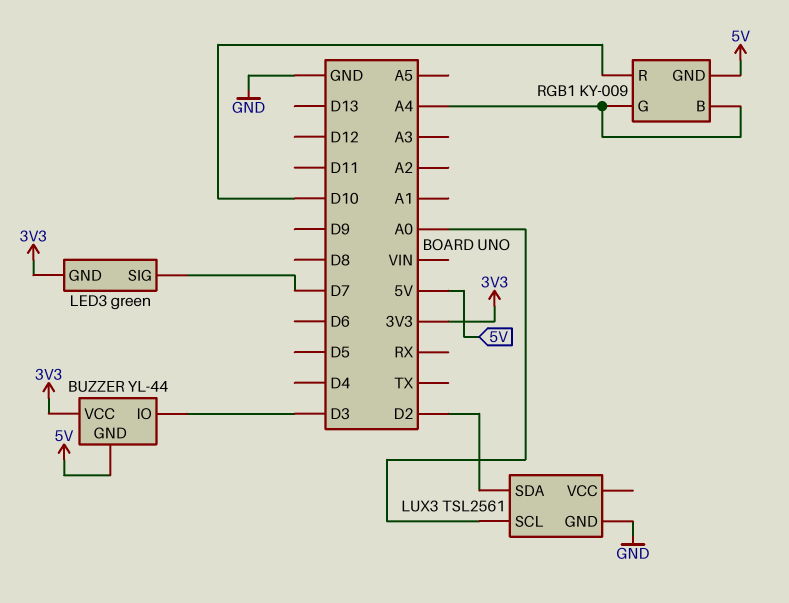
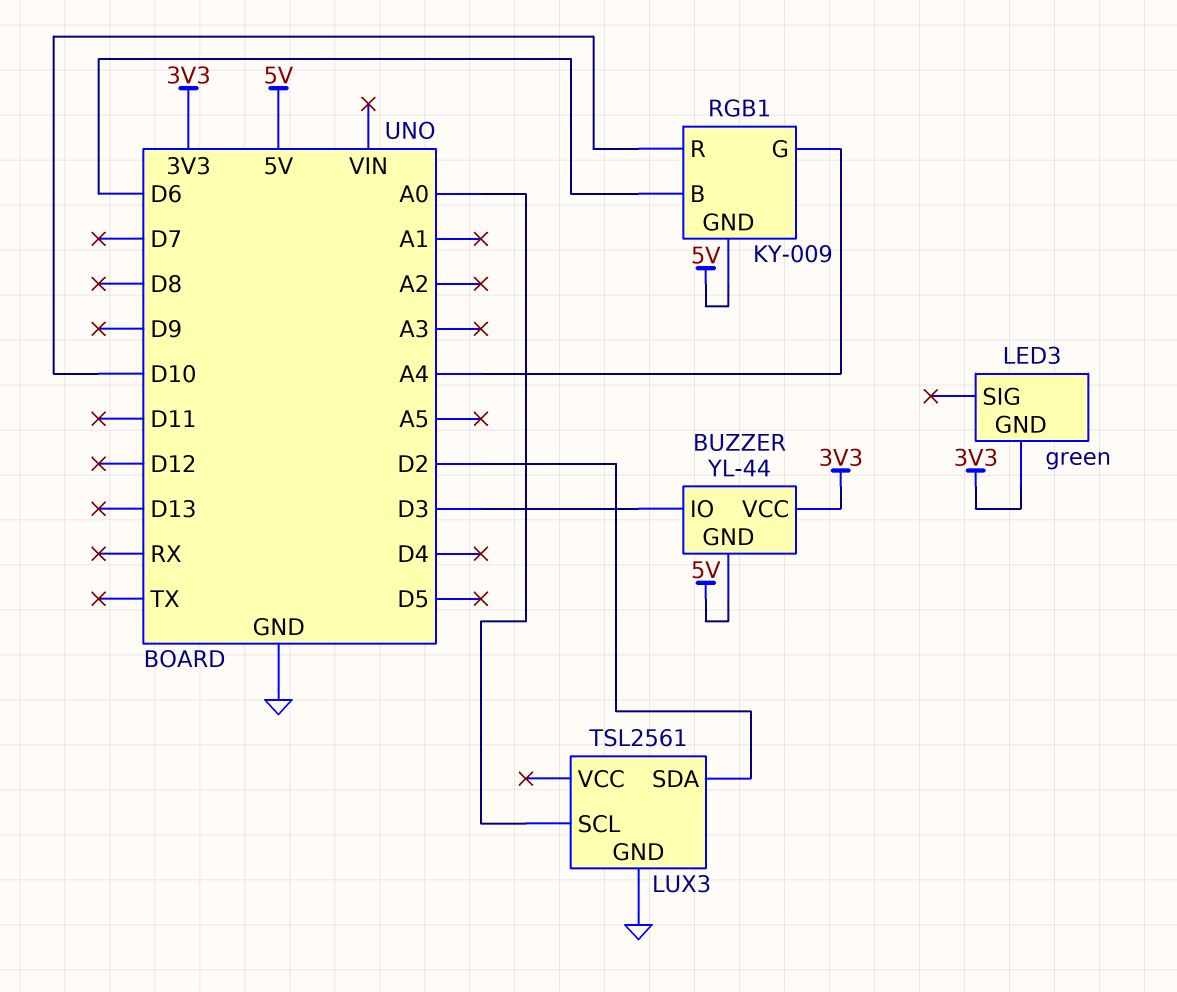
LED3 pin SIG: D7 -> none
RGB1 pin B: A4 -> D6

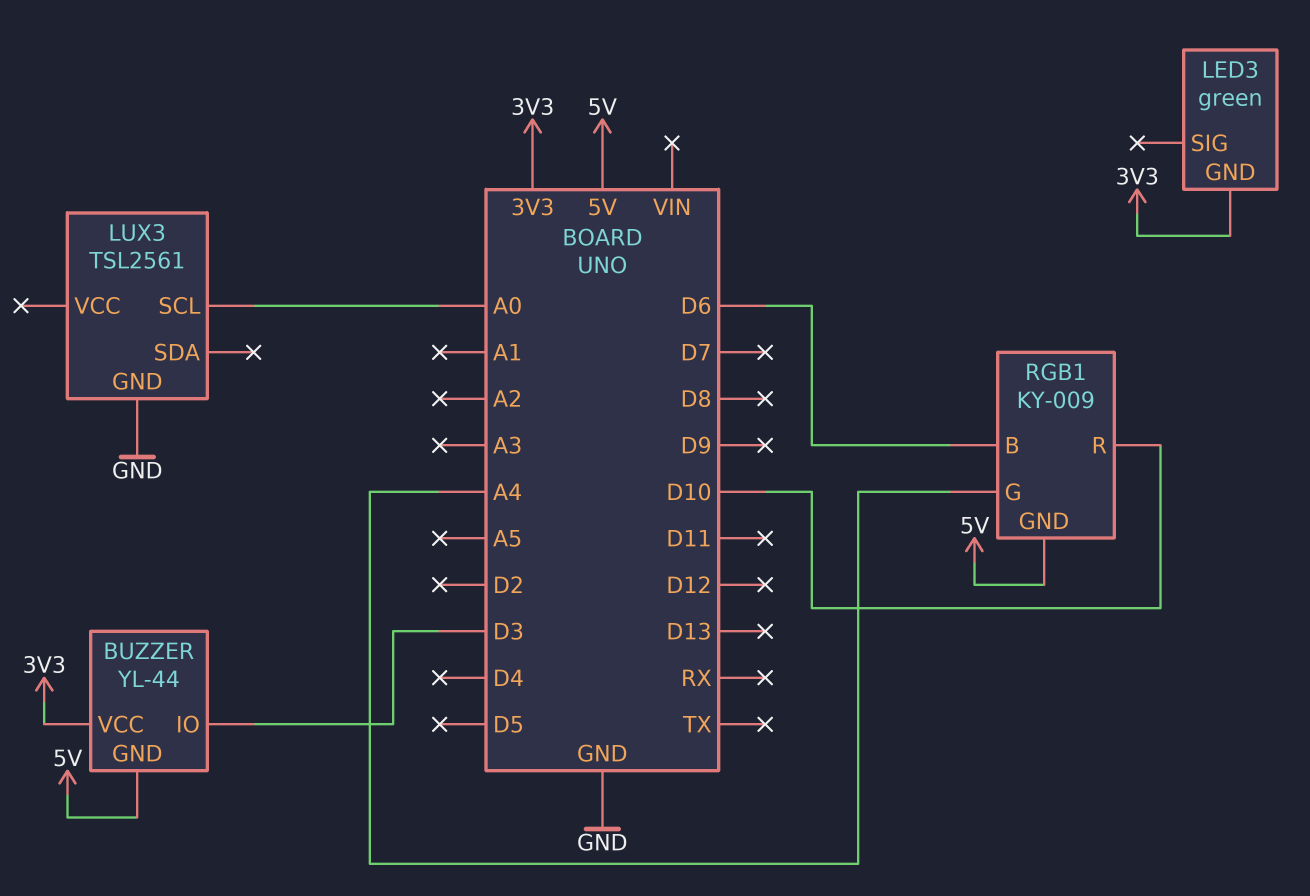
LUX3 pin SDA: D2 -> none

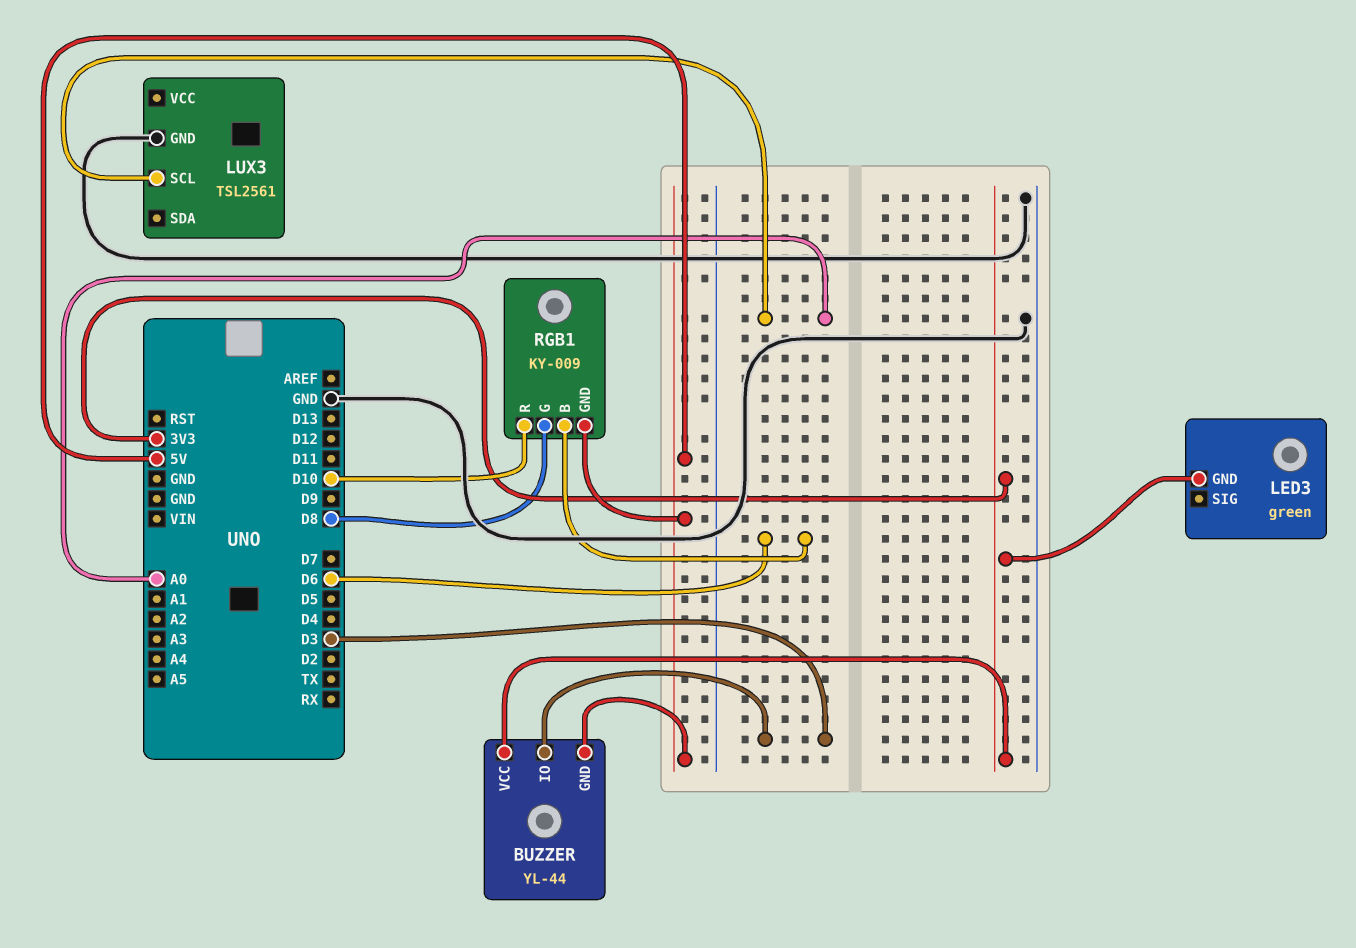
RGB1 pin G: A4 -> D8

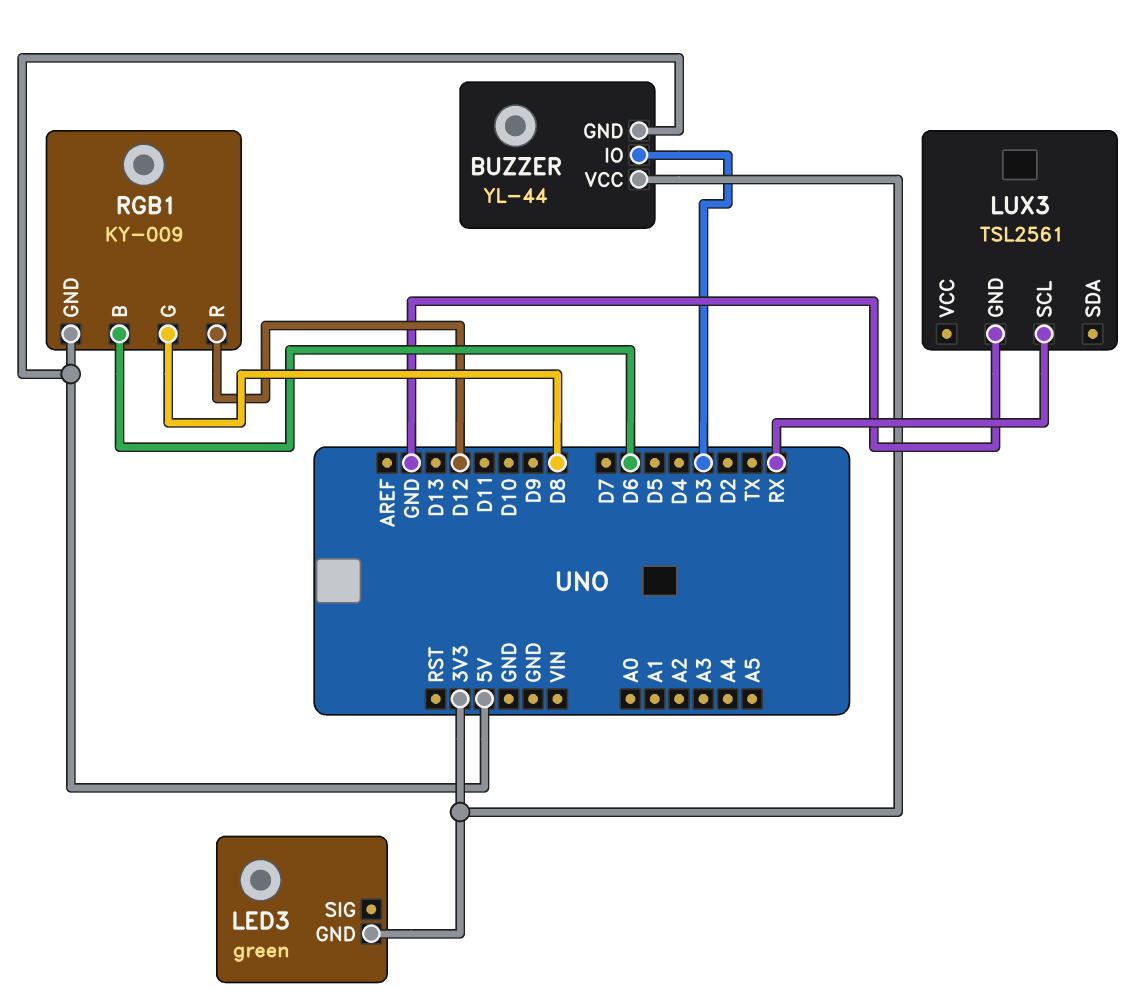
LUX3 pin SCL: A0 -> RX
RGB1 pin R: D10 -> D12

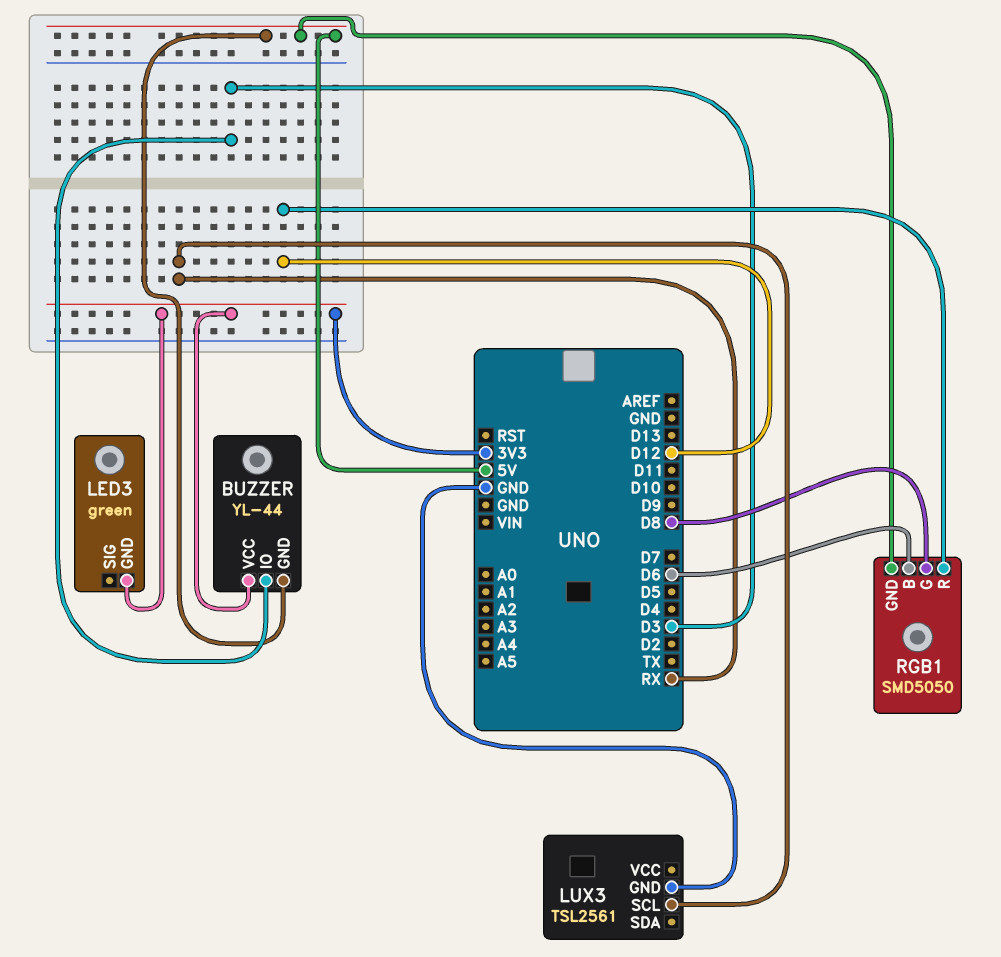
RGB1: KY-009 -> SMD5050

